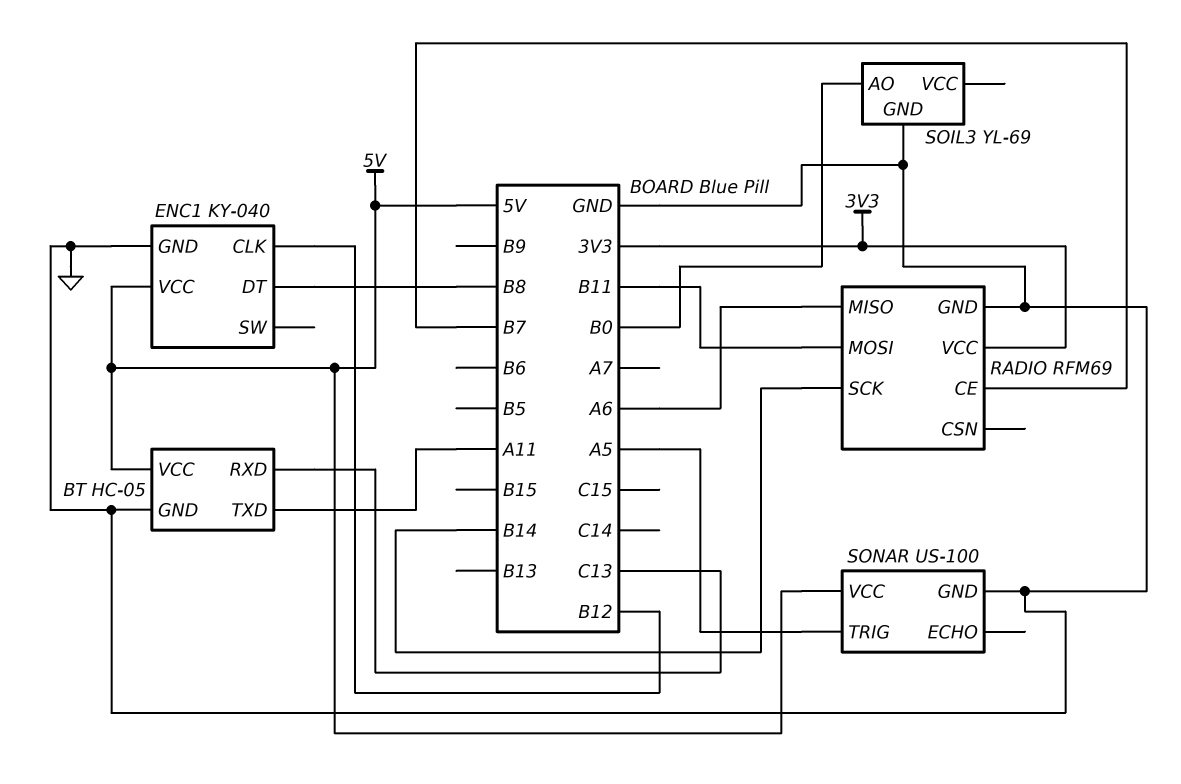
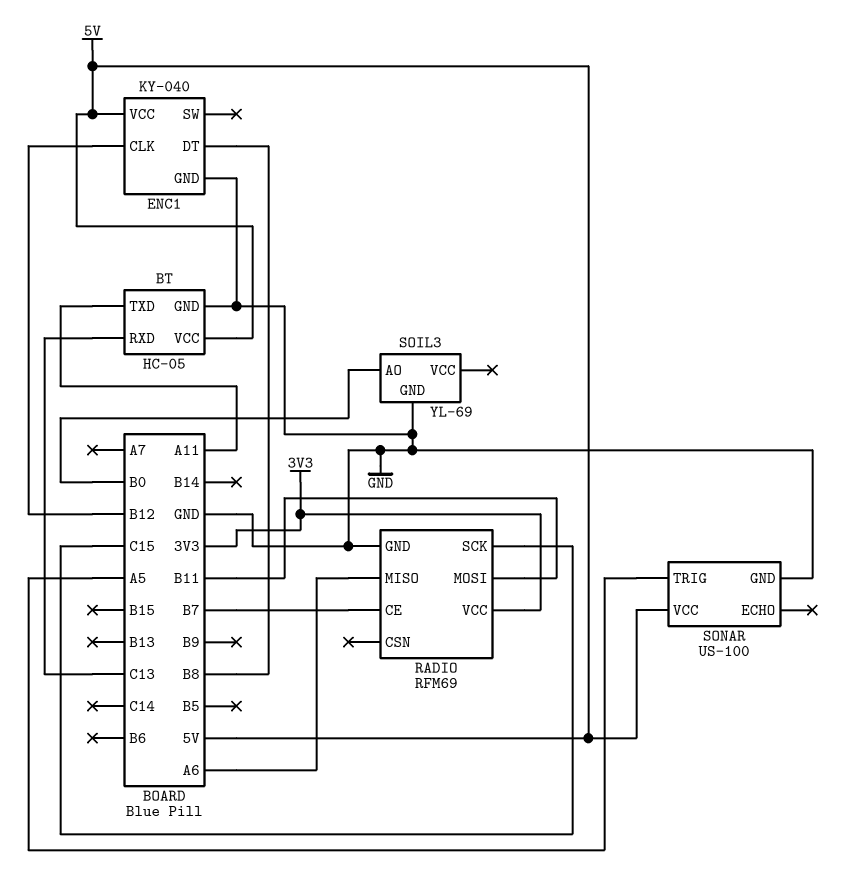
RADIO pin SCK: B14 -> C15

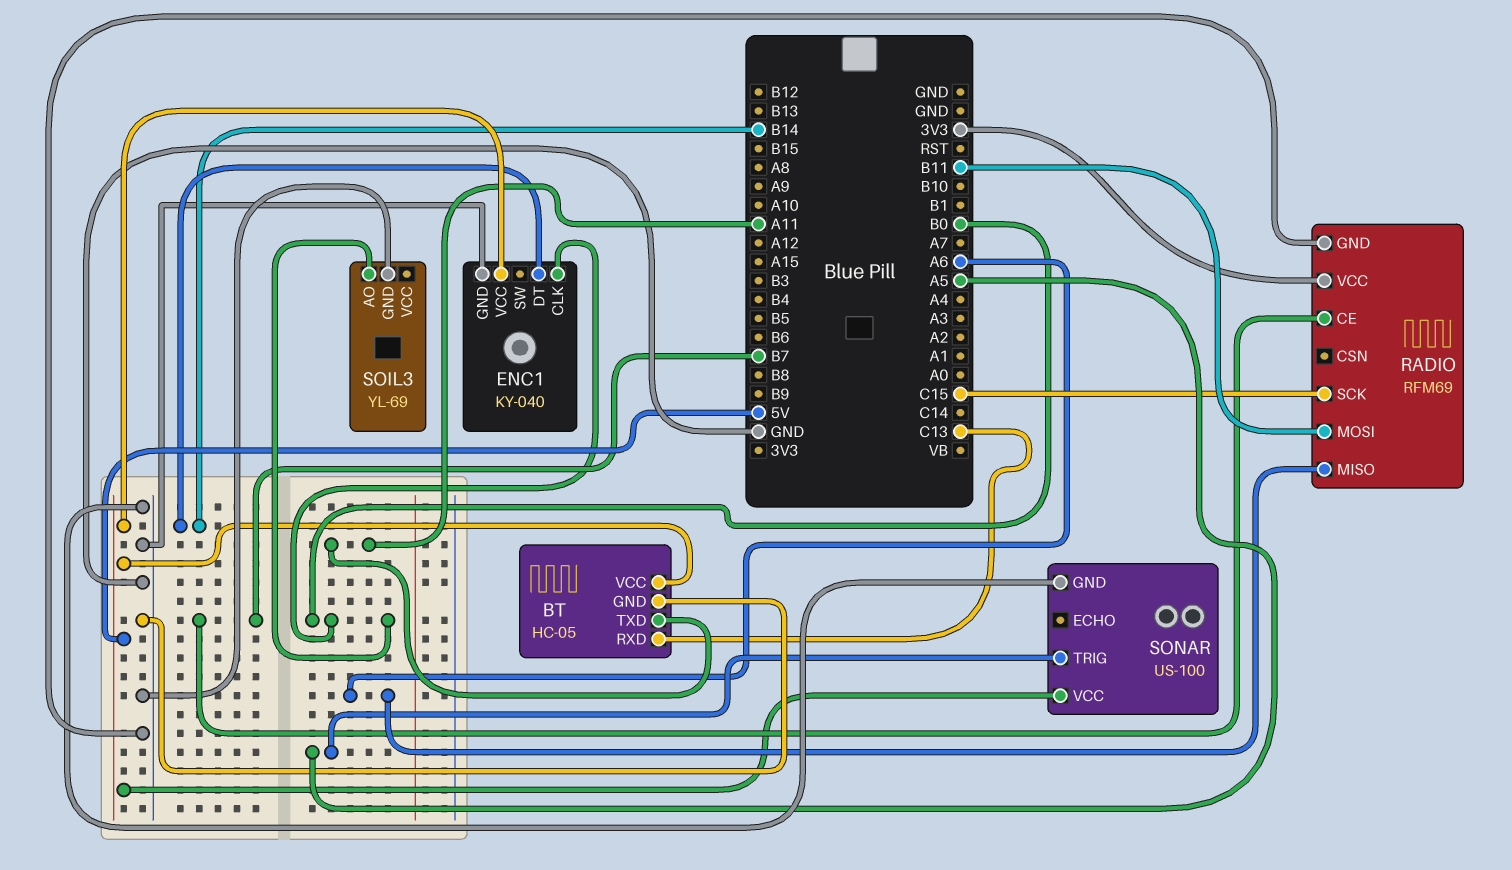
ENC1 pin CLK: B12 -> B0
ENC1 pin DT: B8 -> B14

